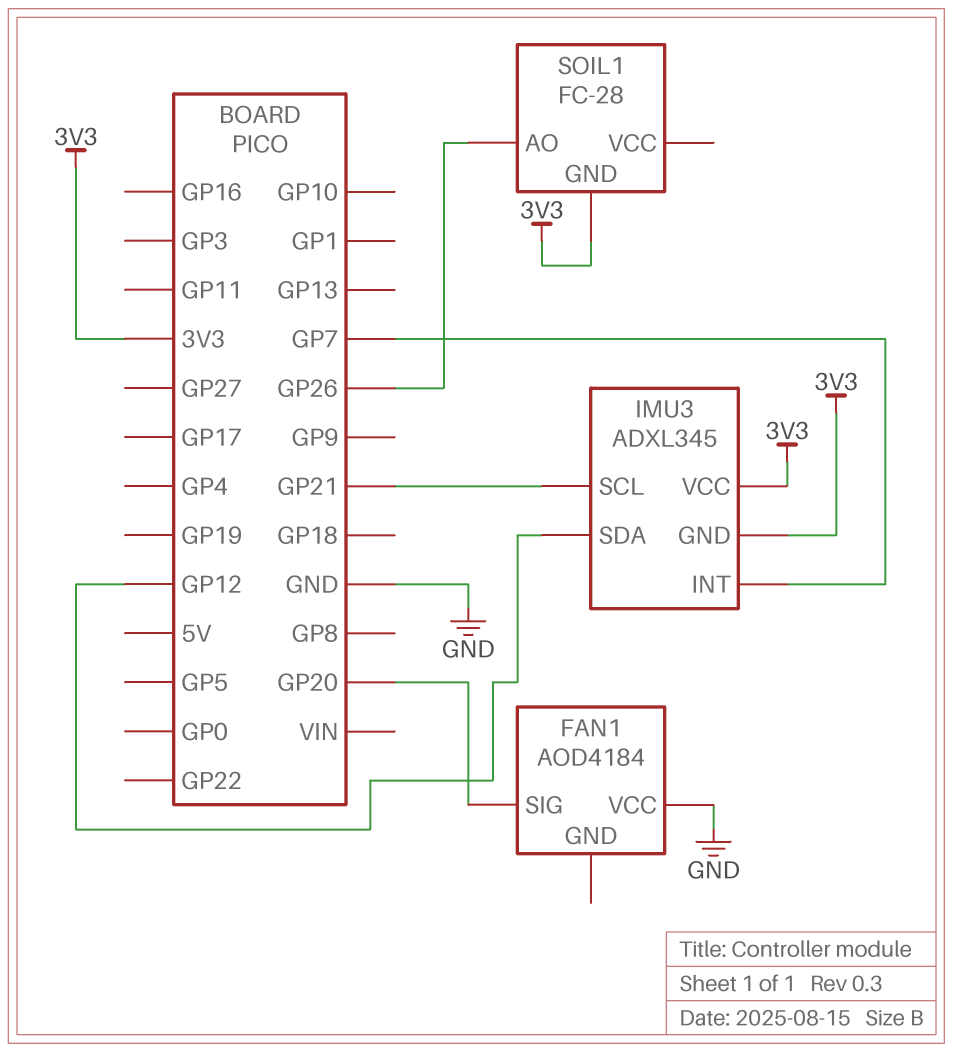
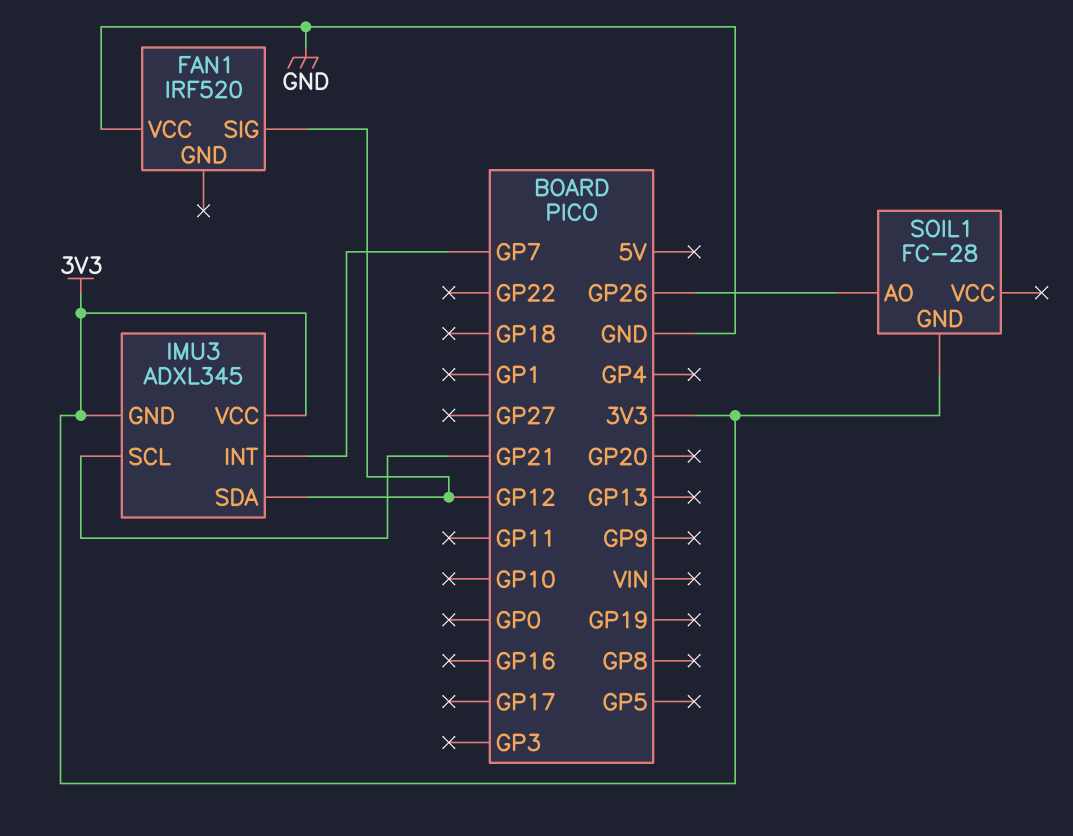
FAN1: AOD4184 -> IRF520
FAN1 pin SIG: GP20 -> GP12

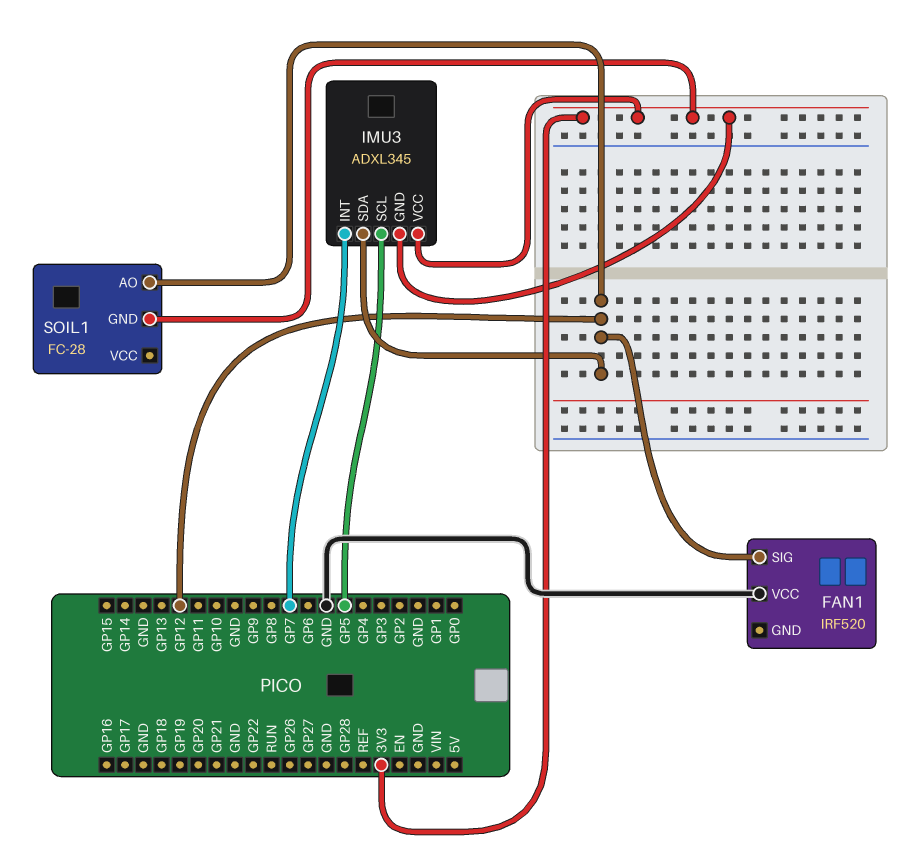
IMU3 pin SCL: GP21 -> GP5
SOIL1 pin AO: GP26 -> GP12

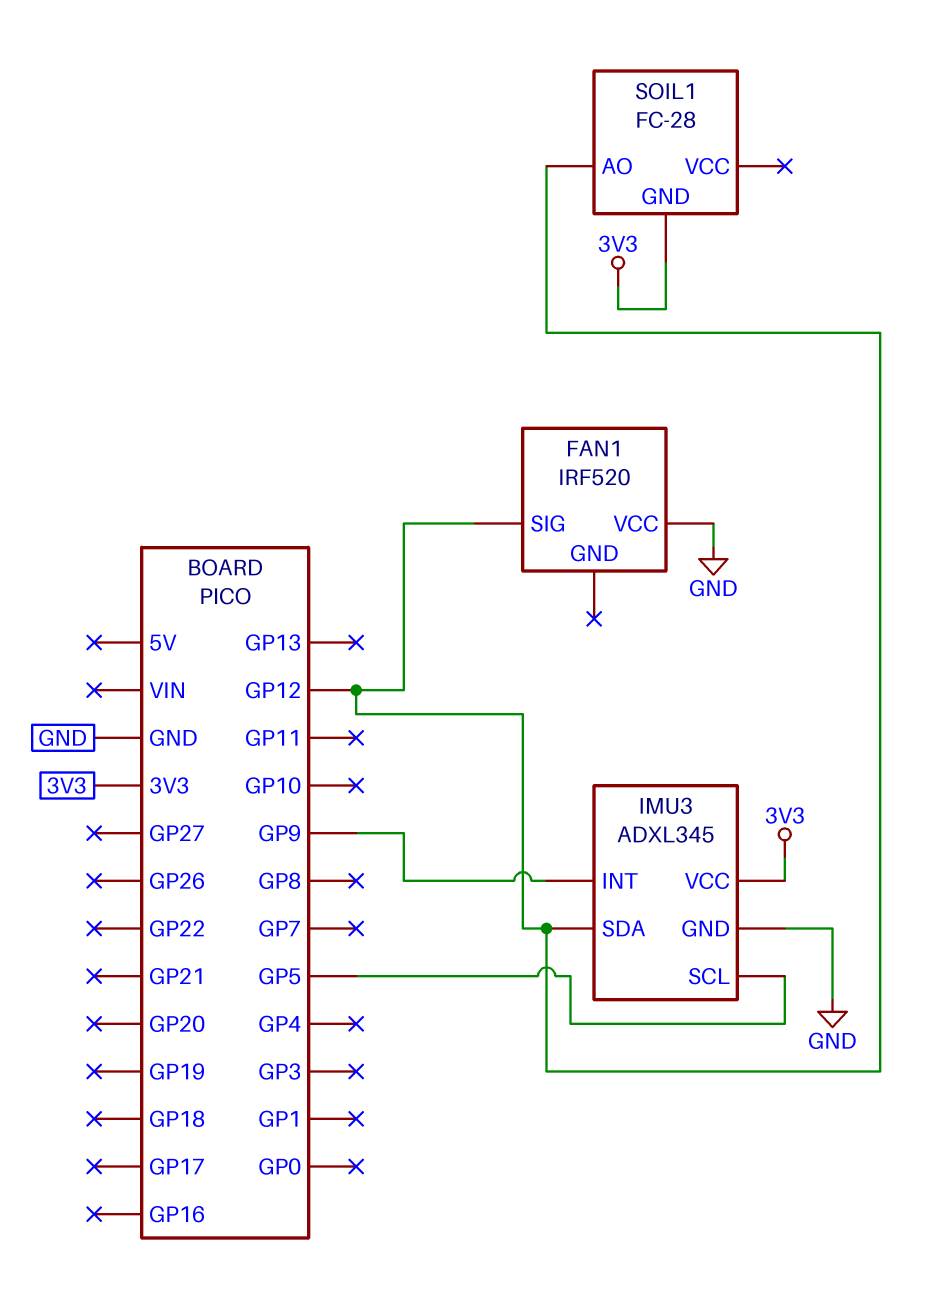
IMU3 pin GND: 3V3 -> GND
IMU3 pin INT: GP7 -> GP9

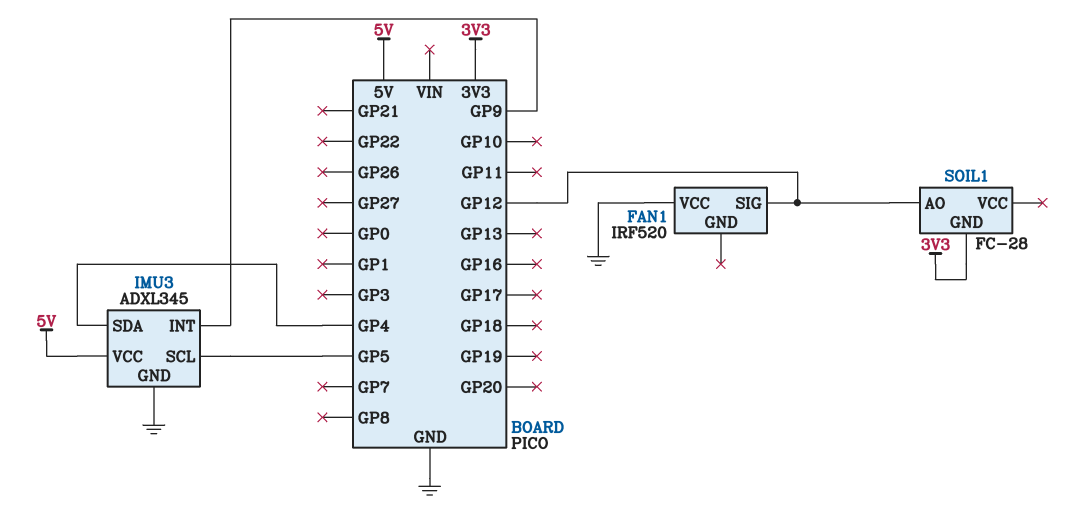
IMU3 pin SDA: GP12 -> GP4
IMU3 pin VCC: 3V3 -> 5V

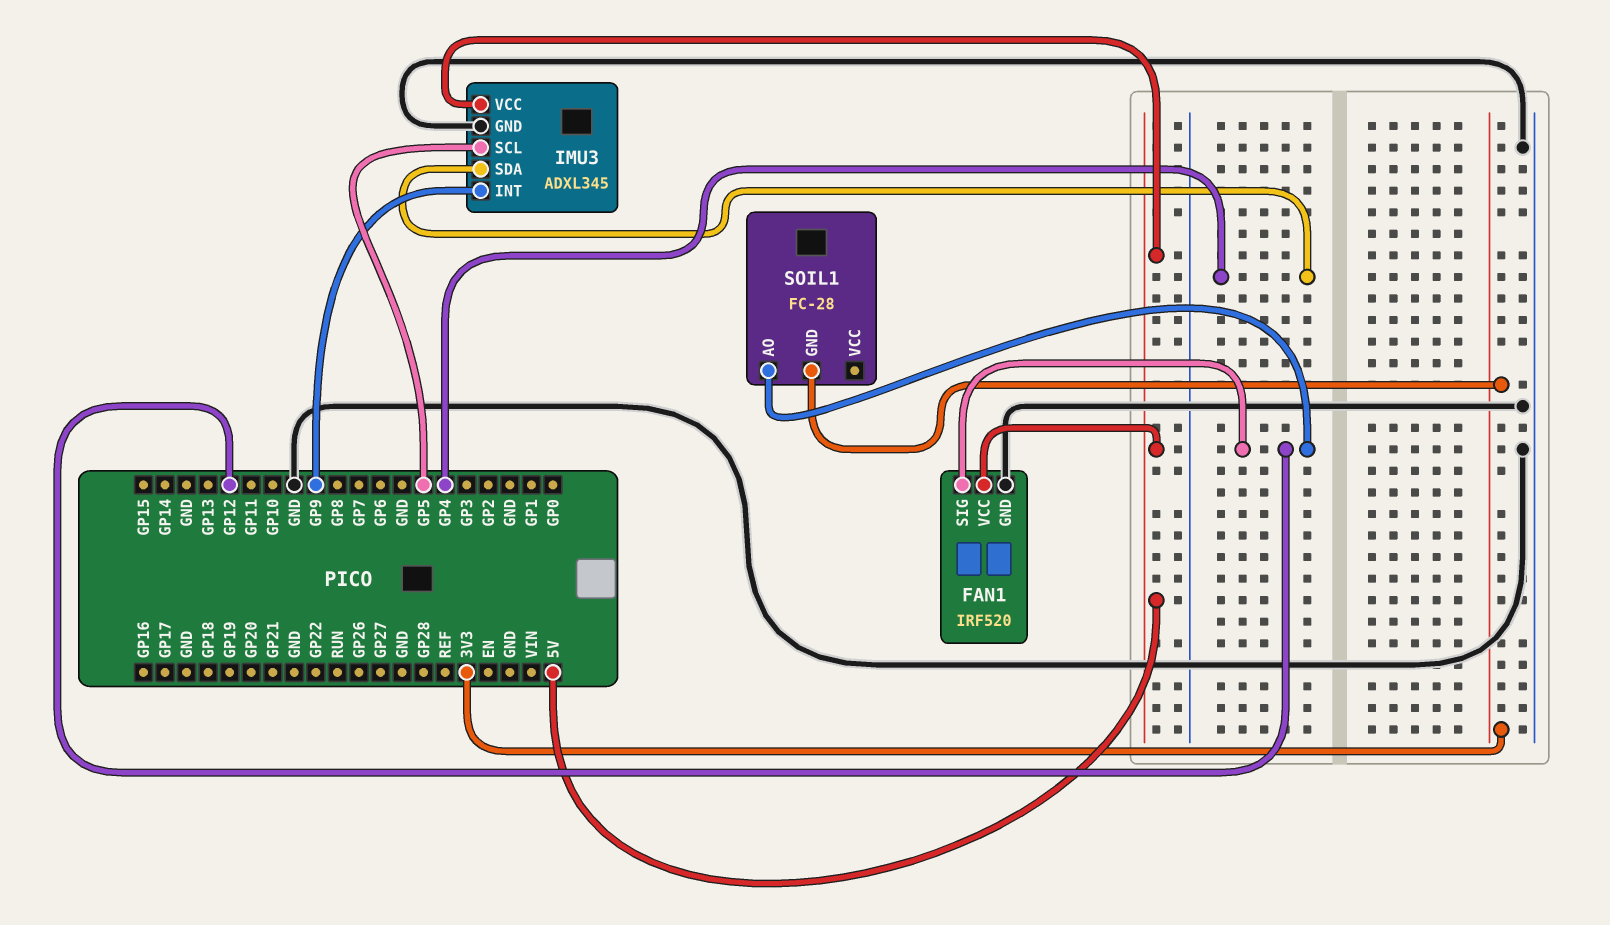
FAN1 pin GND: none -> GND
FAN1 pin VCC: GND -> 5V

